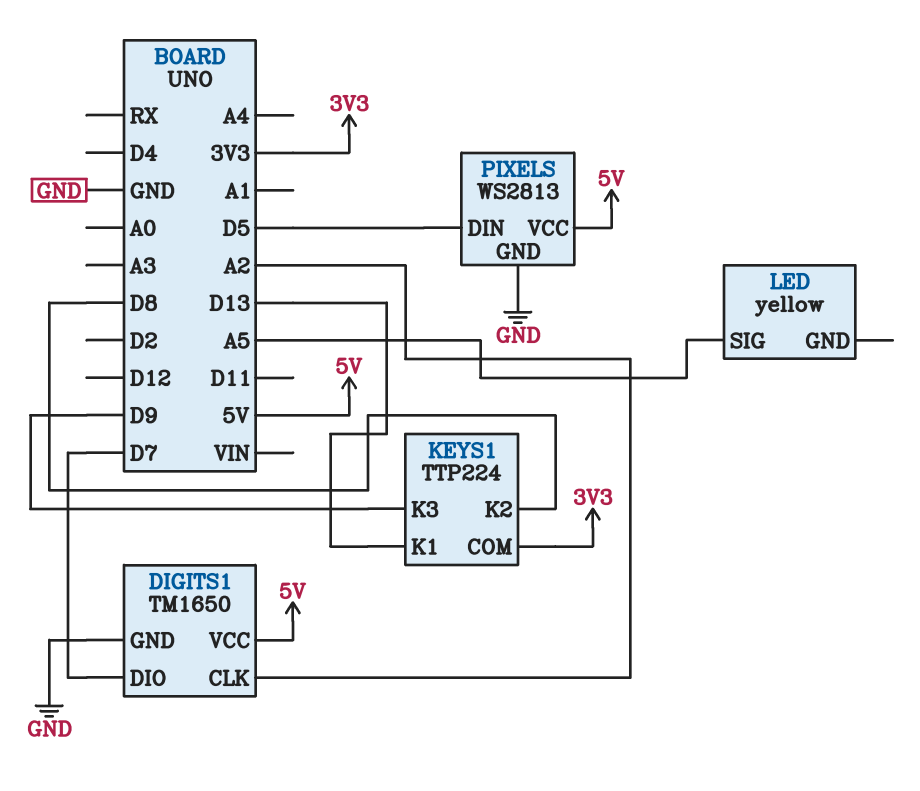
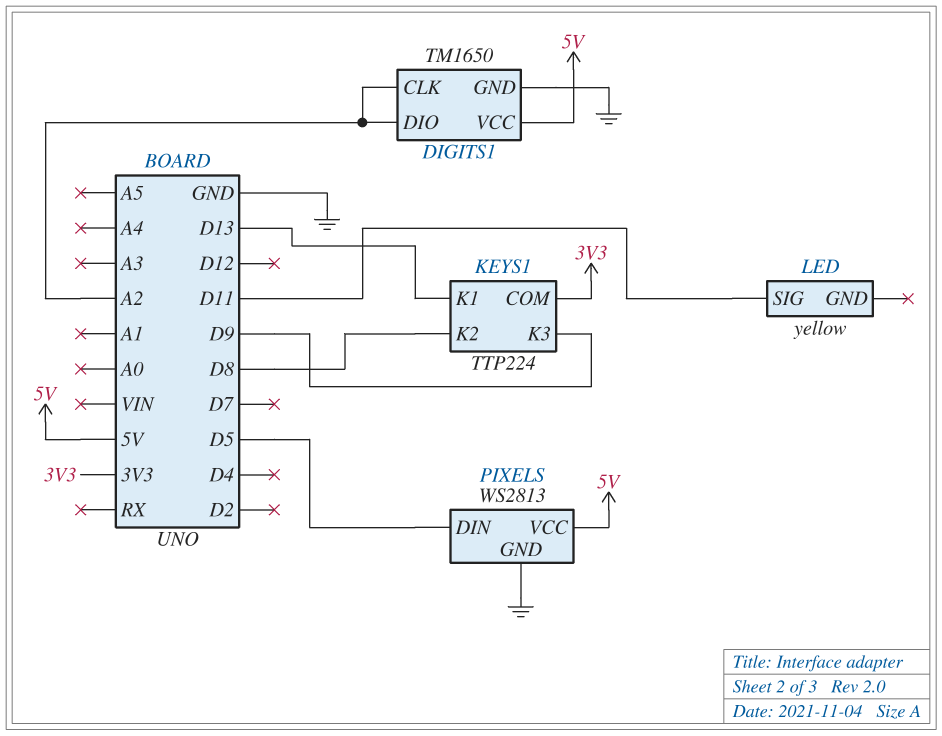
DIGITS1 pin DIO: D7 -> A2
LED pin SIG: A5 -> D11

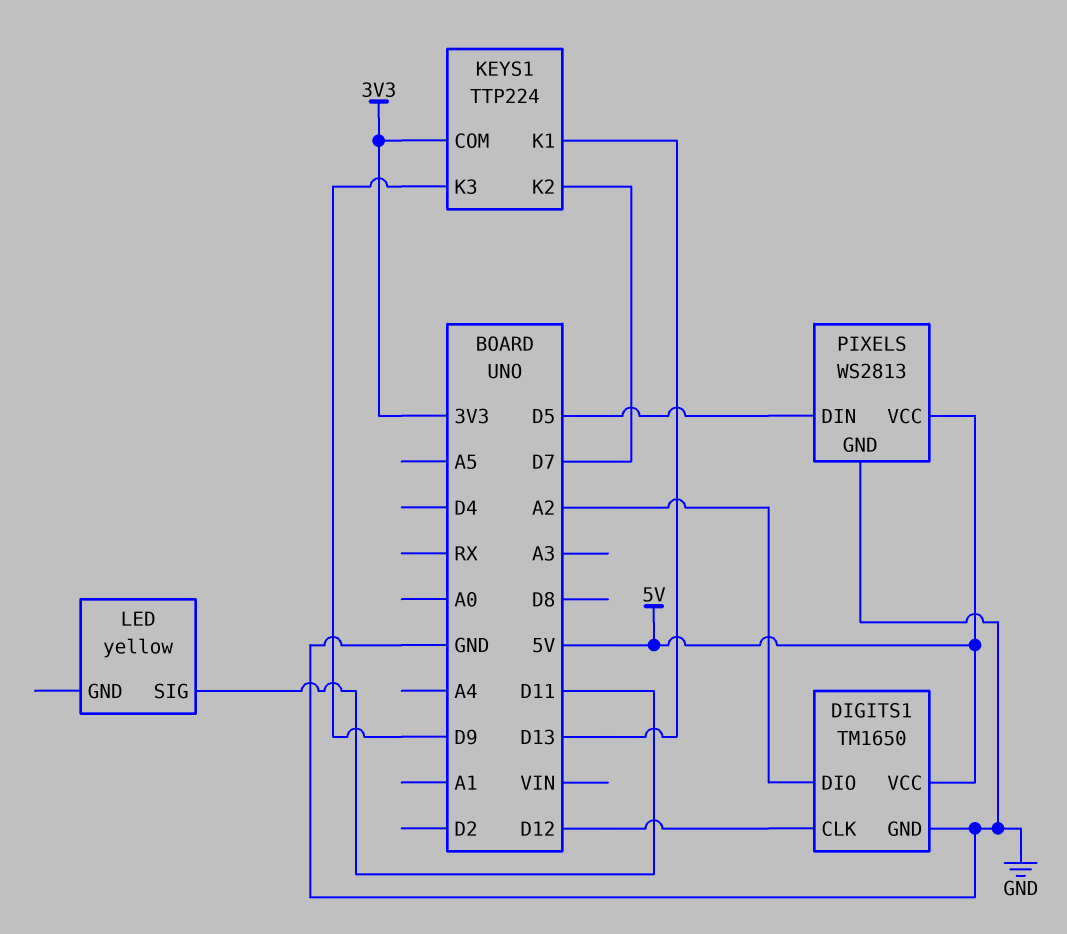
DIGITS1 pin CLK: A2 -> D12
KEYS1 pin K2: D8 -> D7

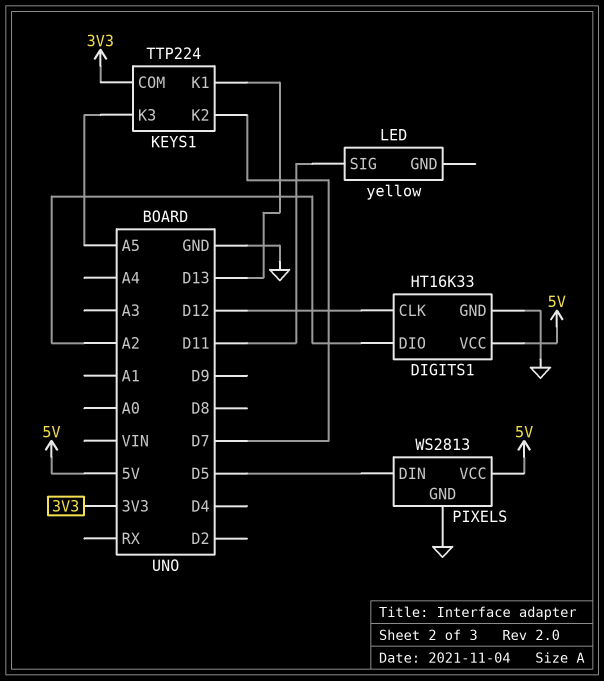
DIGITS1: TM1650 -> HT16K33
KEYS1 pin K3: D9 -> A5

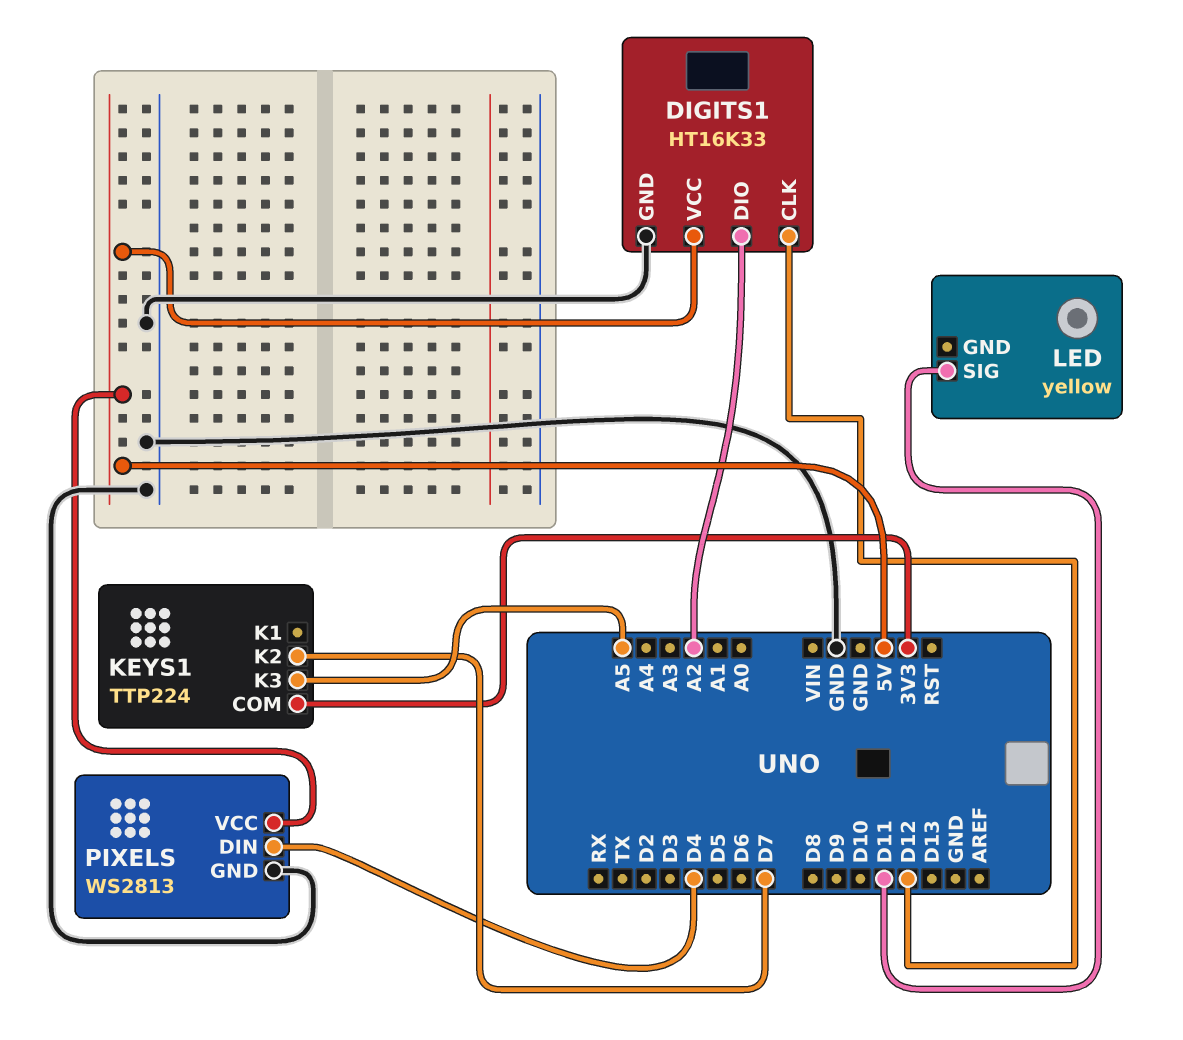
KEYS1 pin K1: D13 -> none
PIXELS pin DIN: D5 -> D4

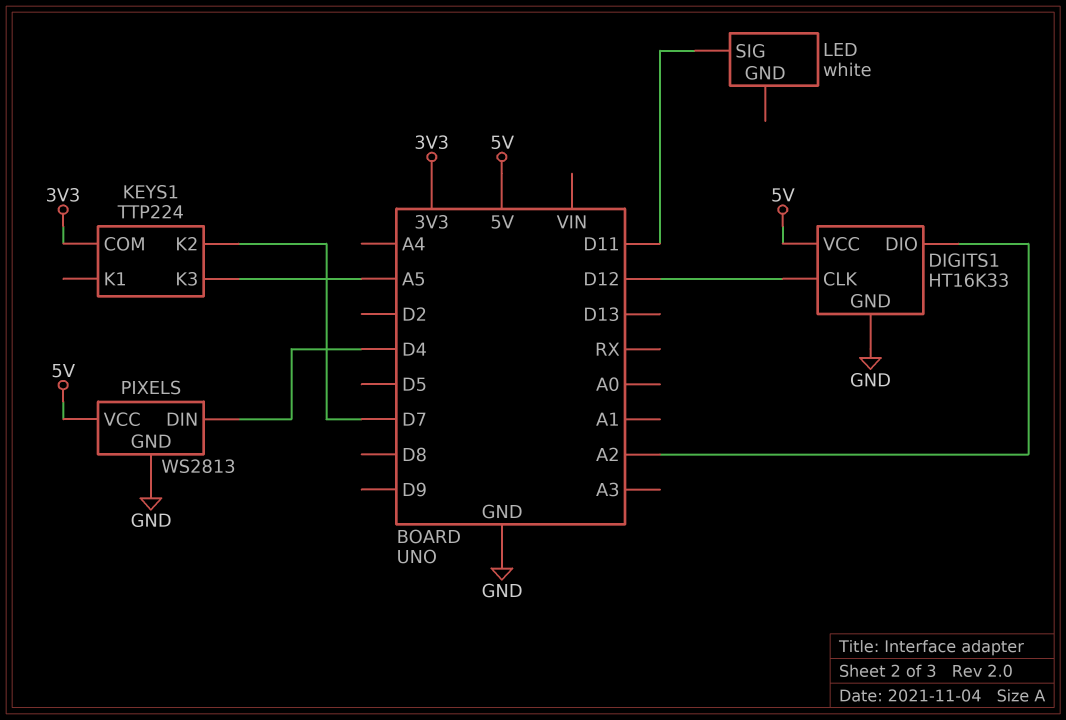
LED: yellow -> white

